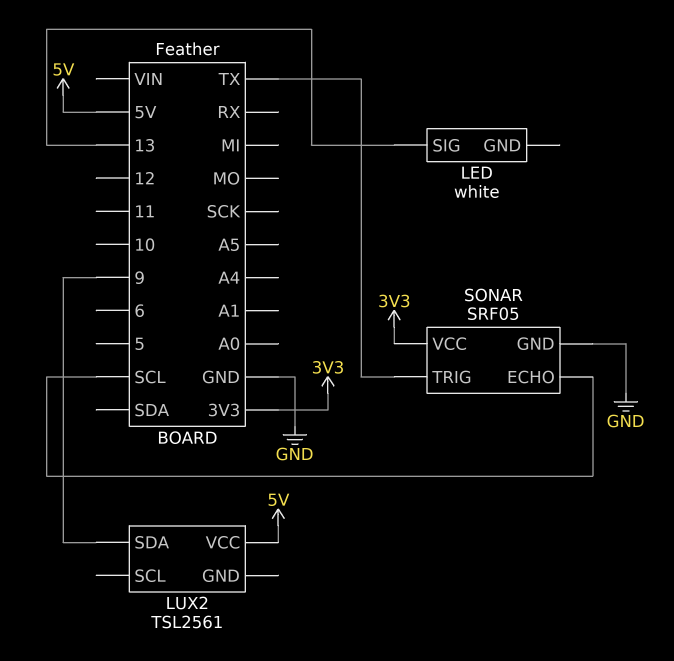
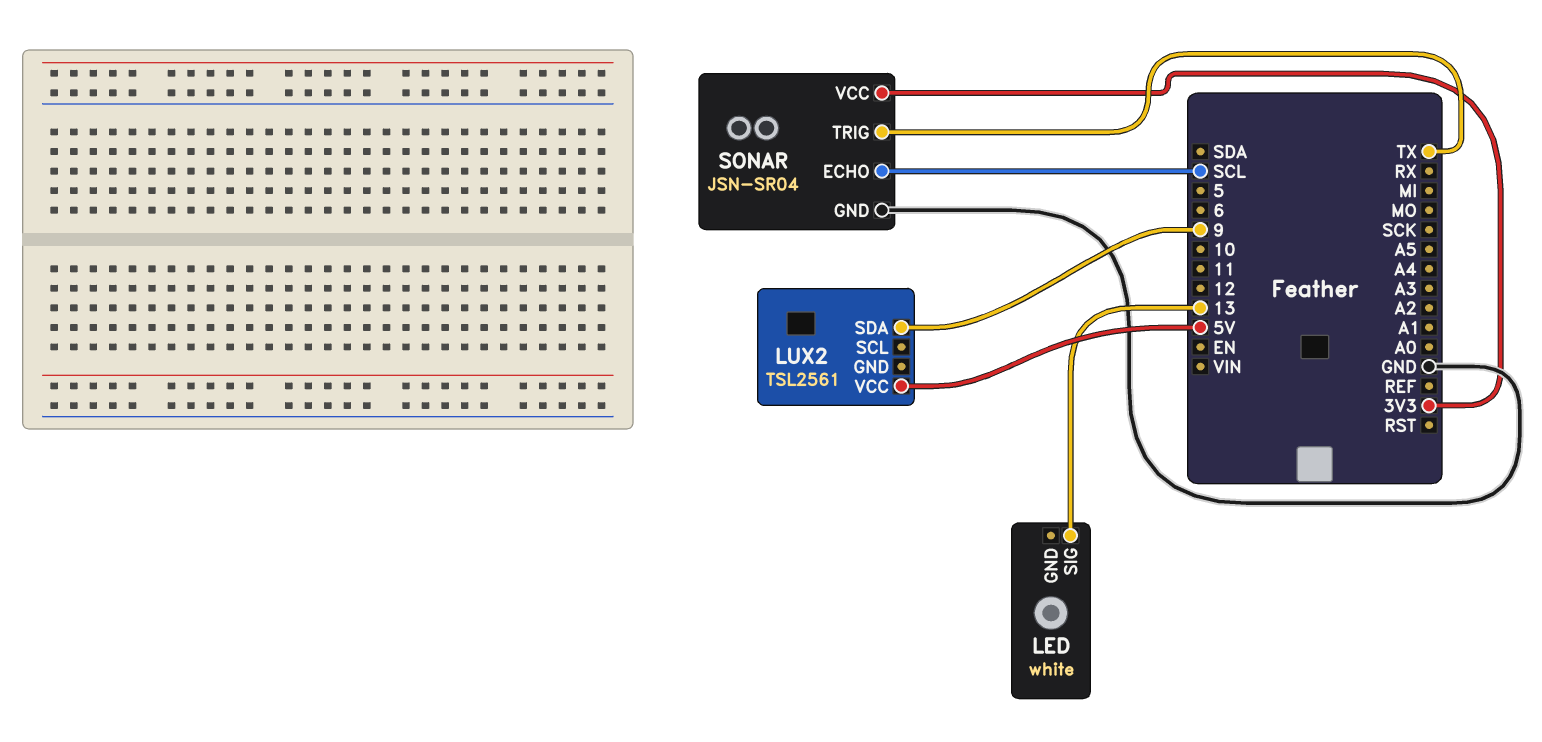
SONAR: SRF05 -> JSN-SR04

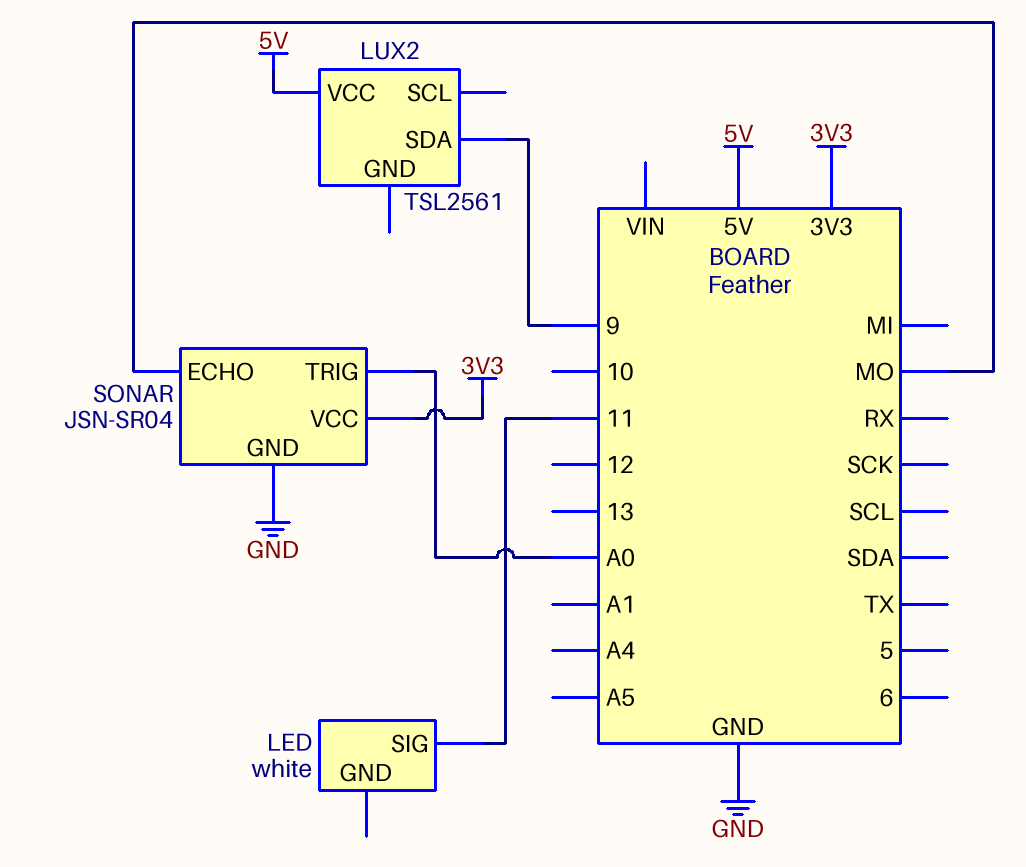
LED pin SIG: 13 -> 11
SONAR pin ECHO: SCL -> MO
SONAR pin TRIG: TX -> A0

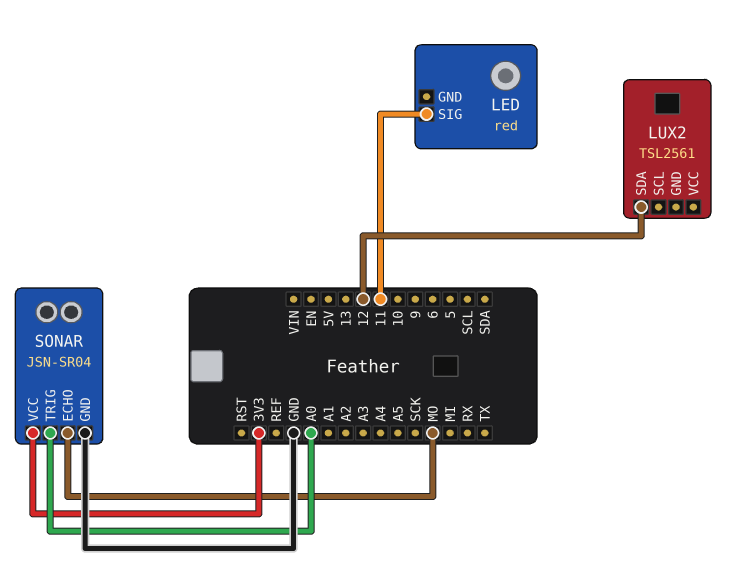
LED: white -> red
LUX2 pin SDA: 9 -> 12
LUX2 pin VCC: 5V -> none

